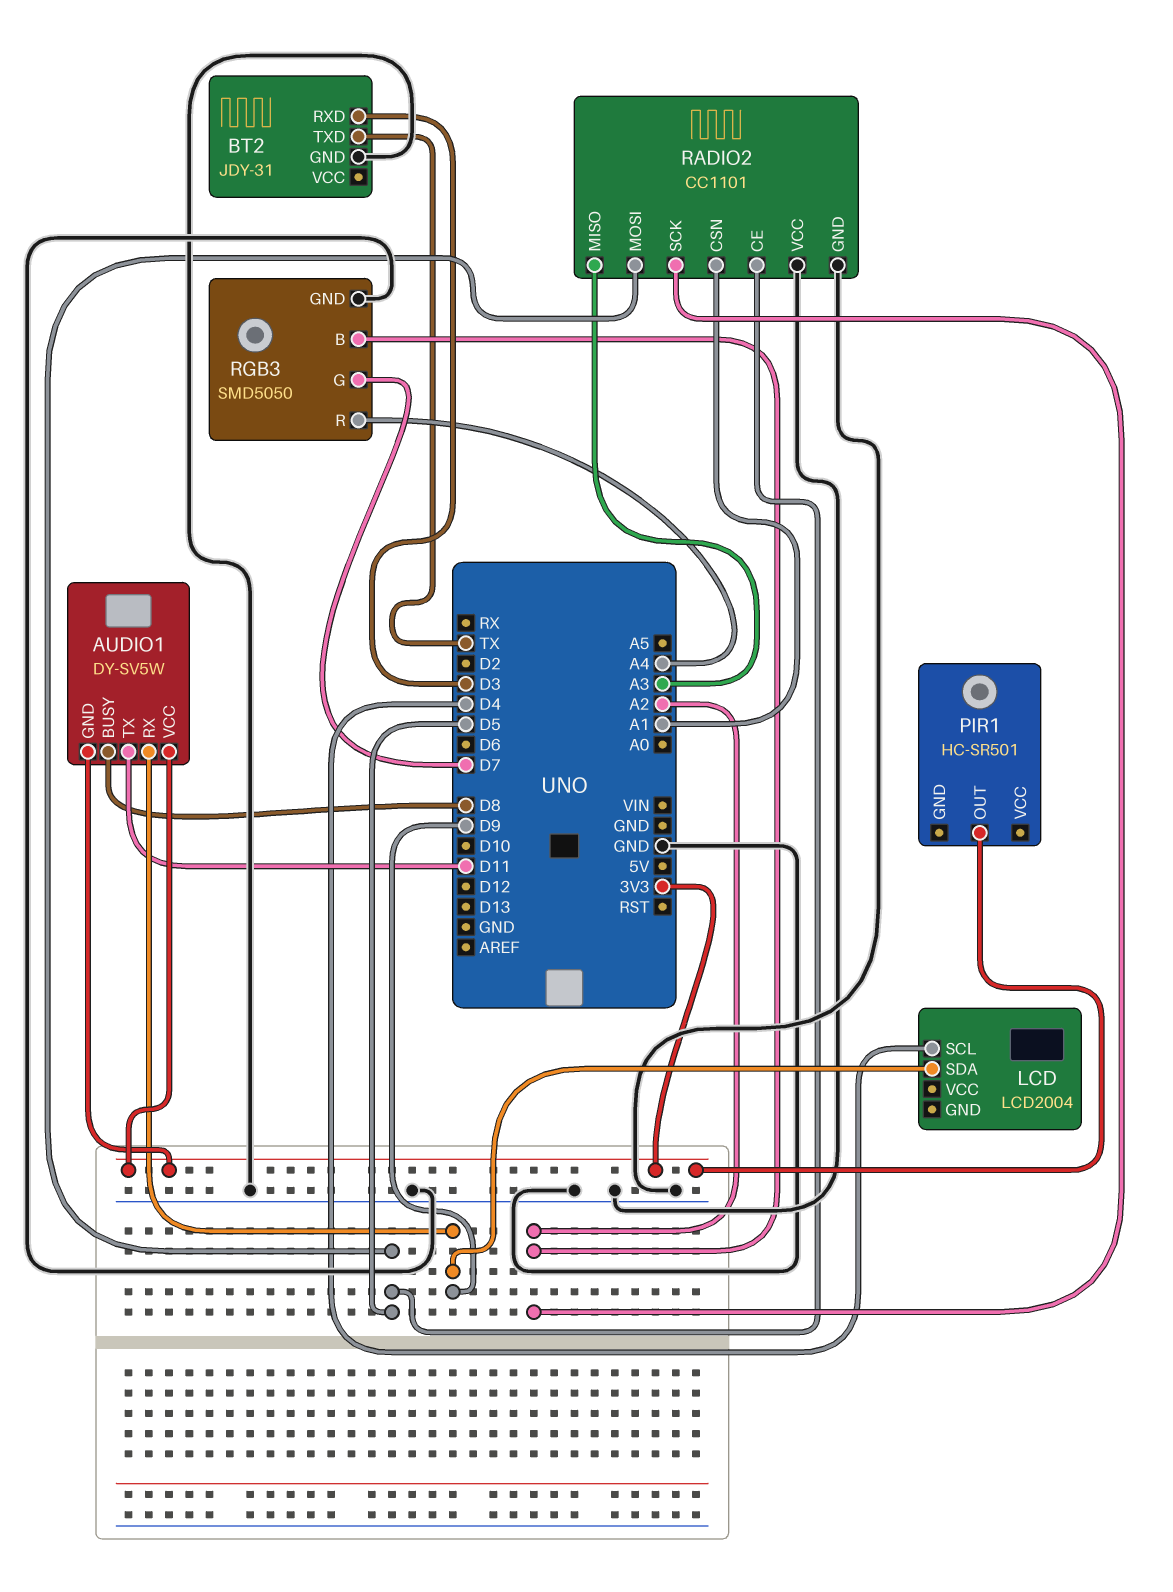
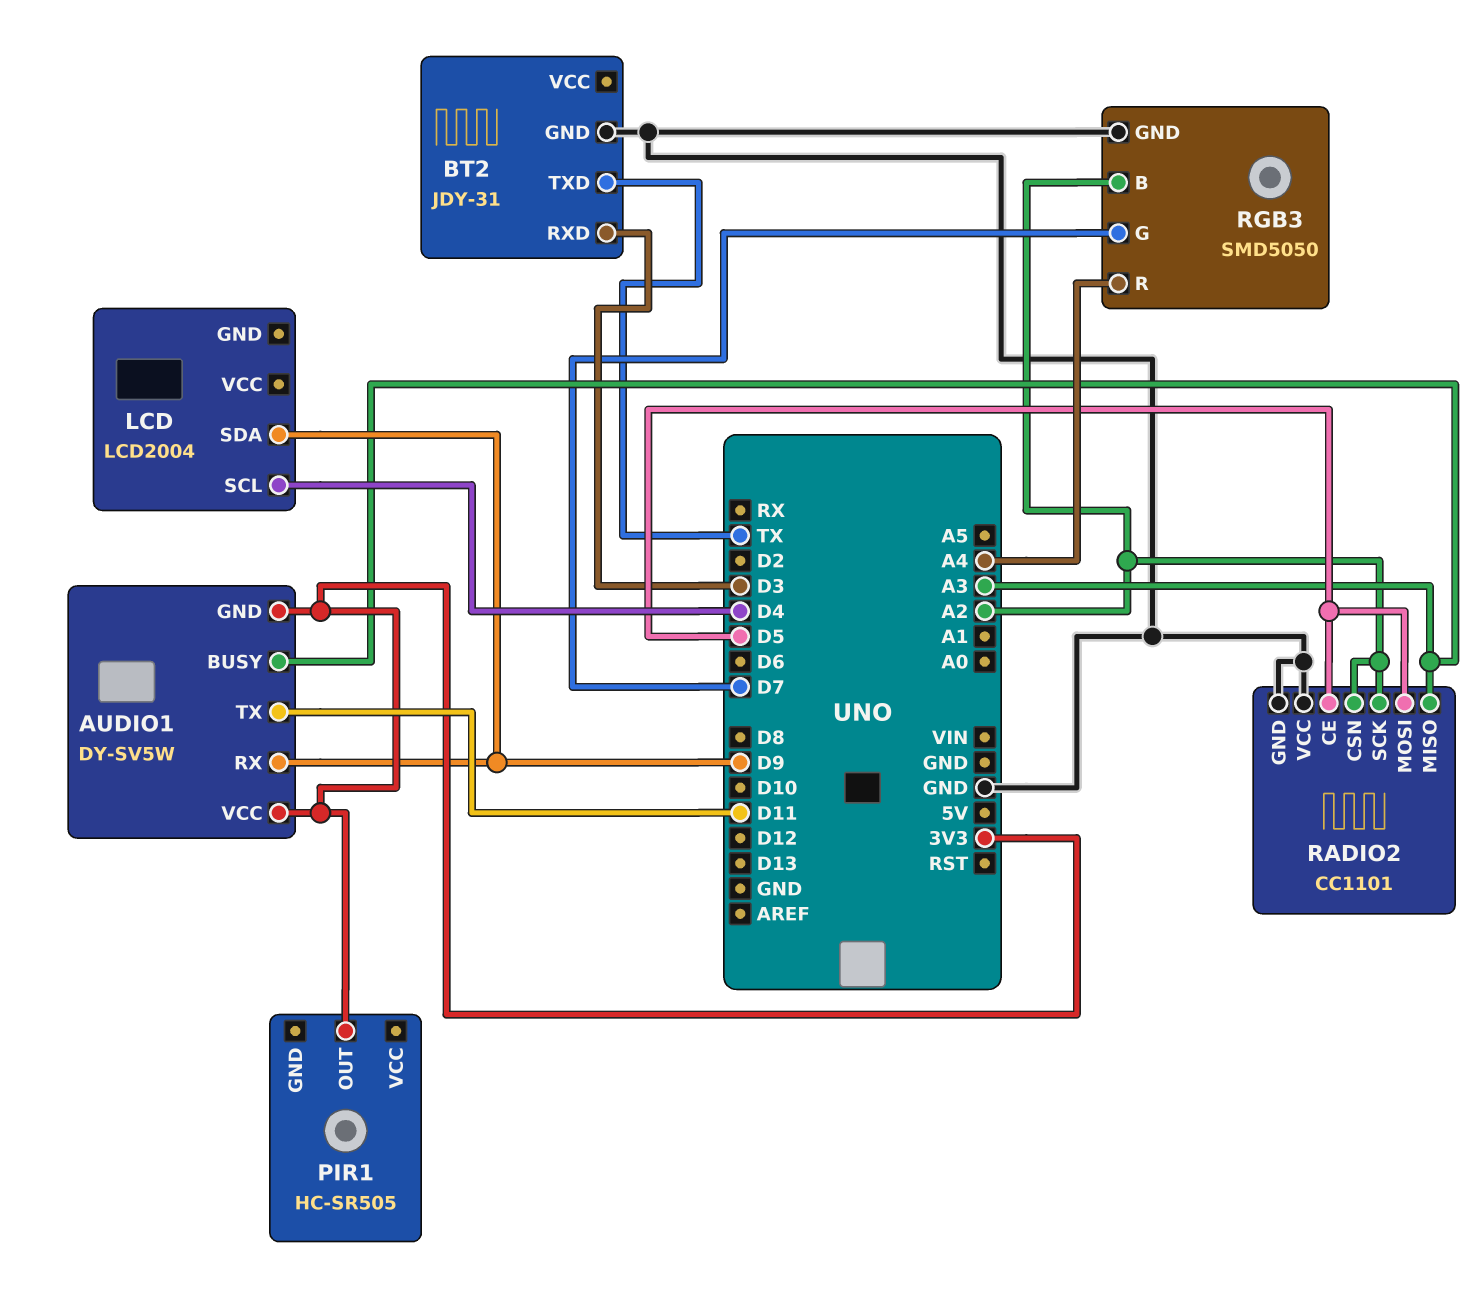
AUDIO1 pin BUSY: D8 -> A3
PIR1: HC-SR501 -> HC-SR505
RADIO2 pin CSN: A1 -> A2

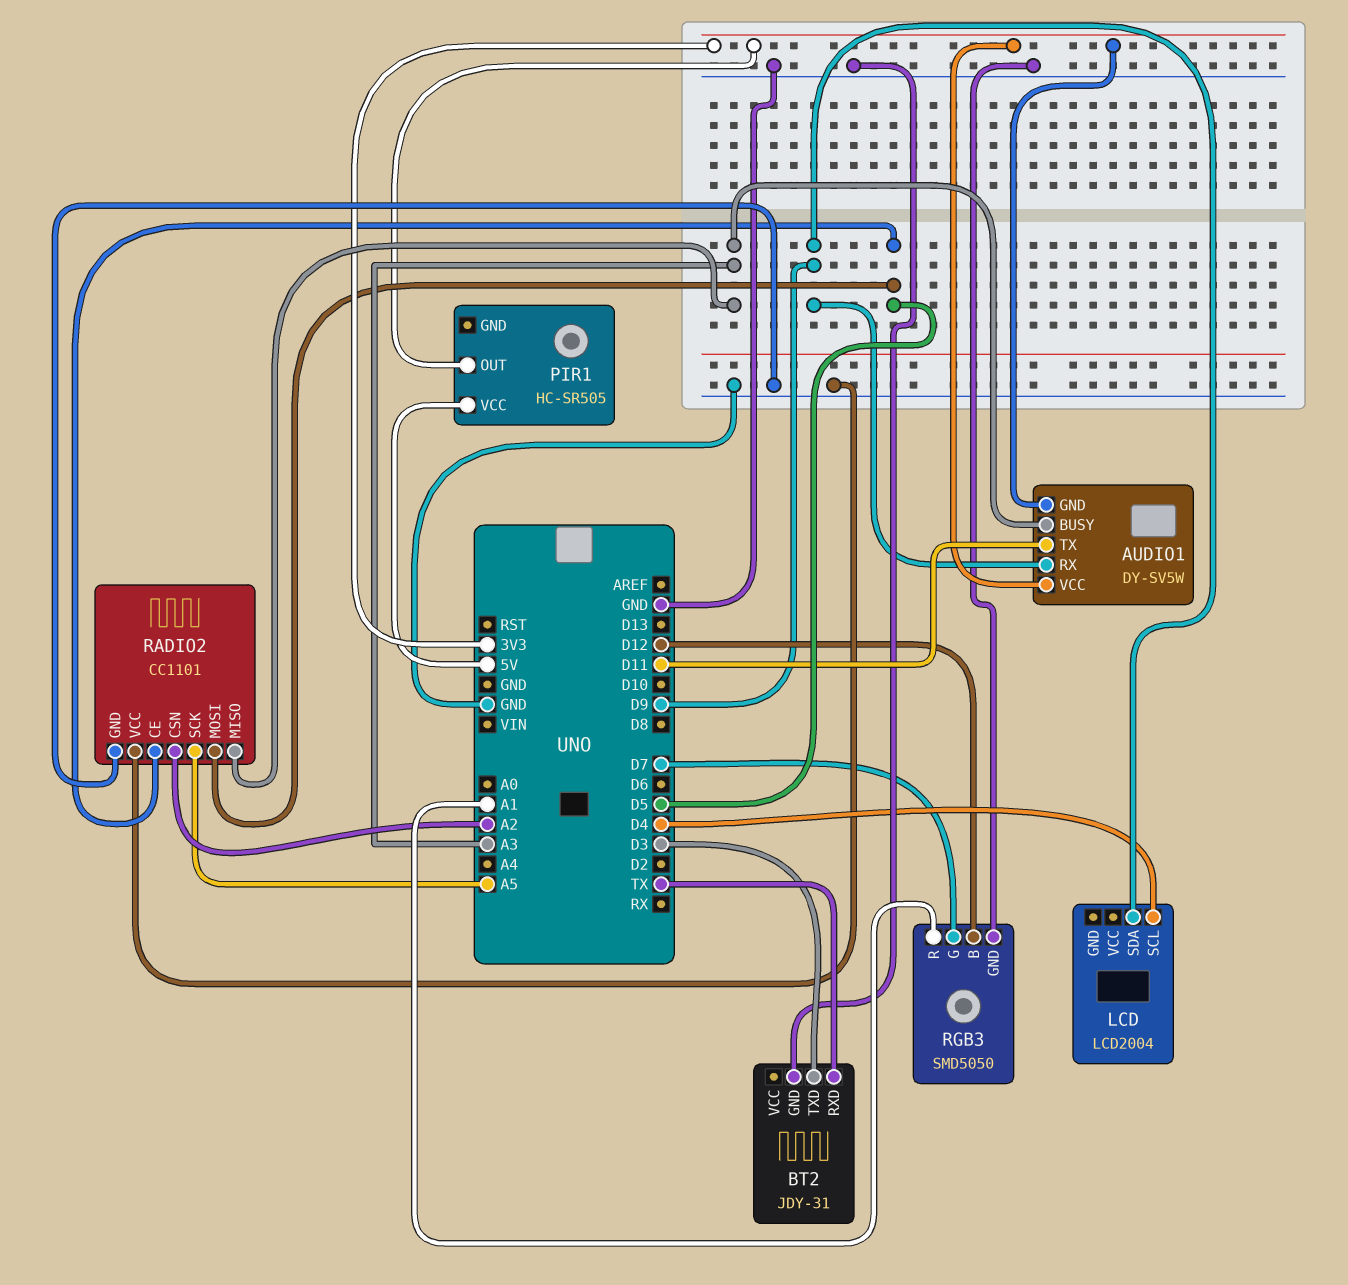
BT2 pin RXD: D3 -> TX
BT2 pin TXD: TX -> D3
PIR1 pin VCC: none -> 5V
RADIO2 pin SCK: A2 -> A5
RGB3 pin B: A2 -> D12
RGB3 pin R: A4 -> A1

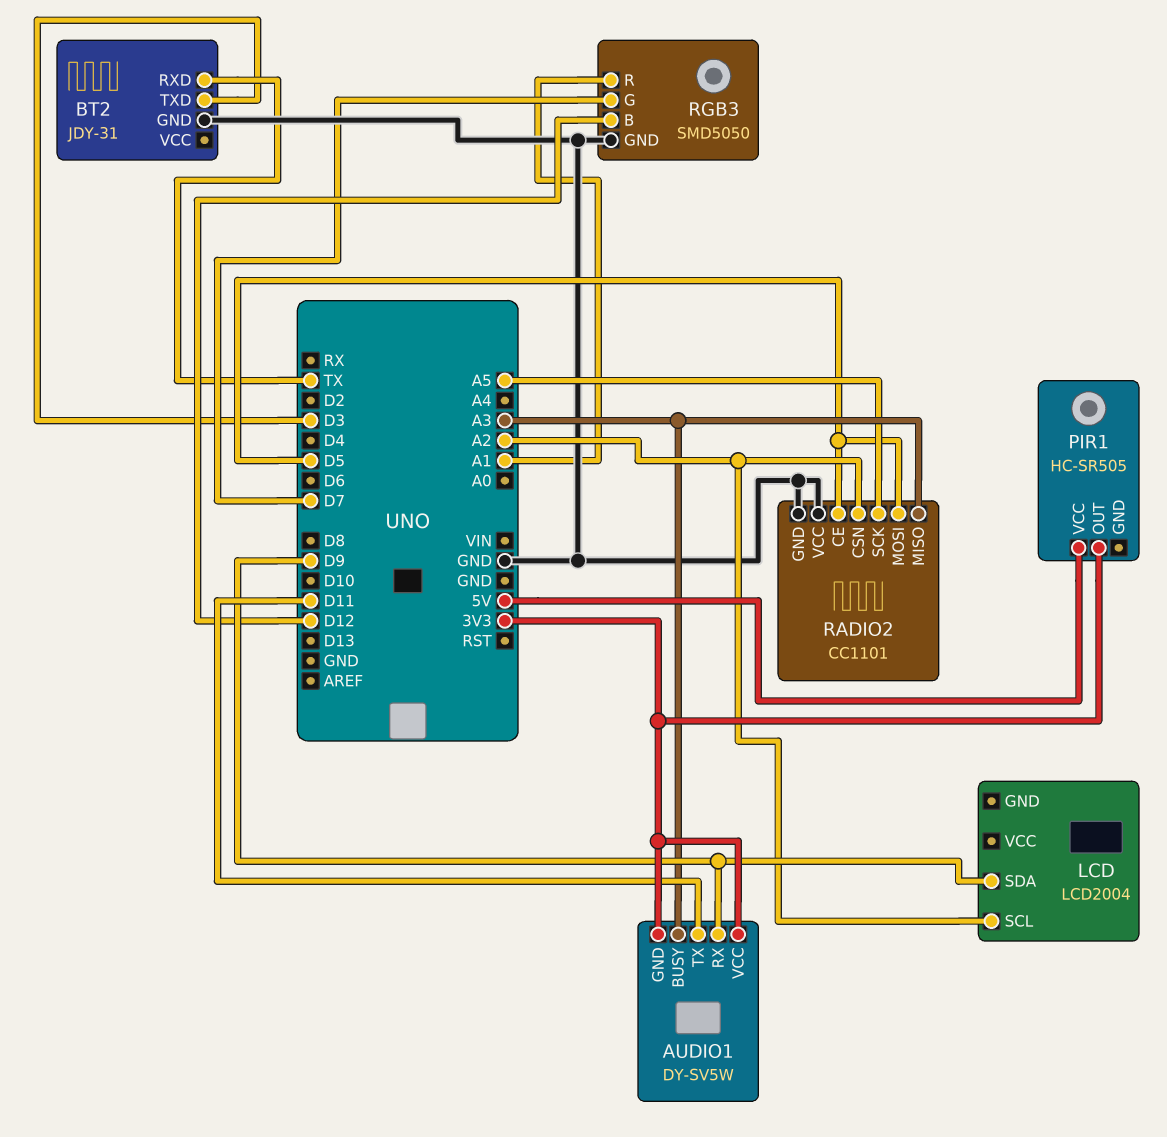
LCD pin SCL: D4 -> A2

